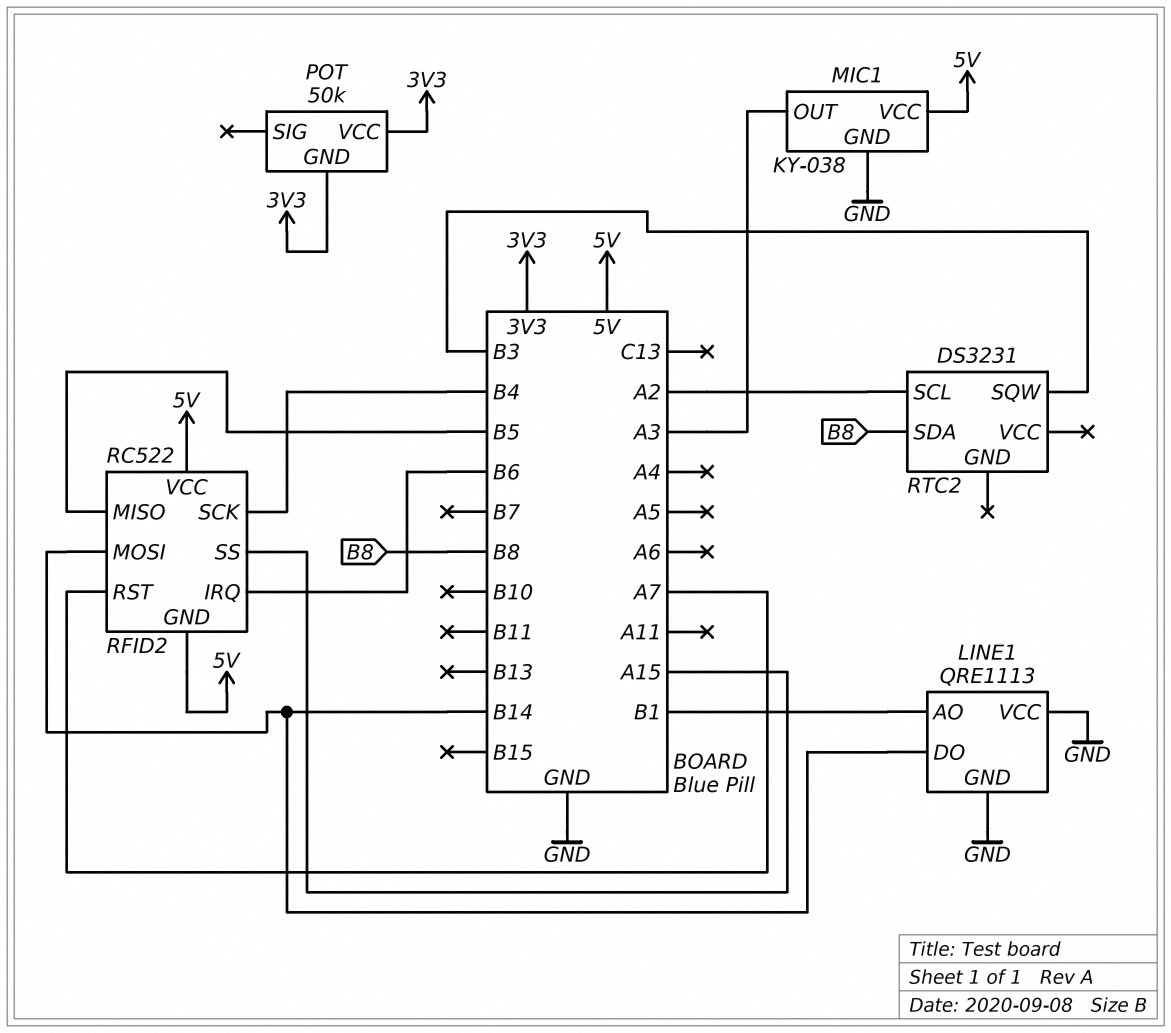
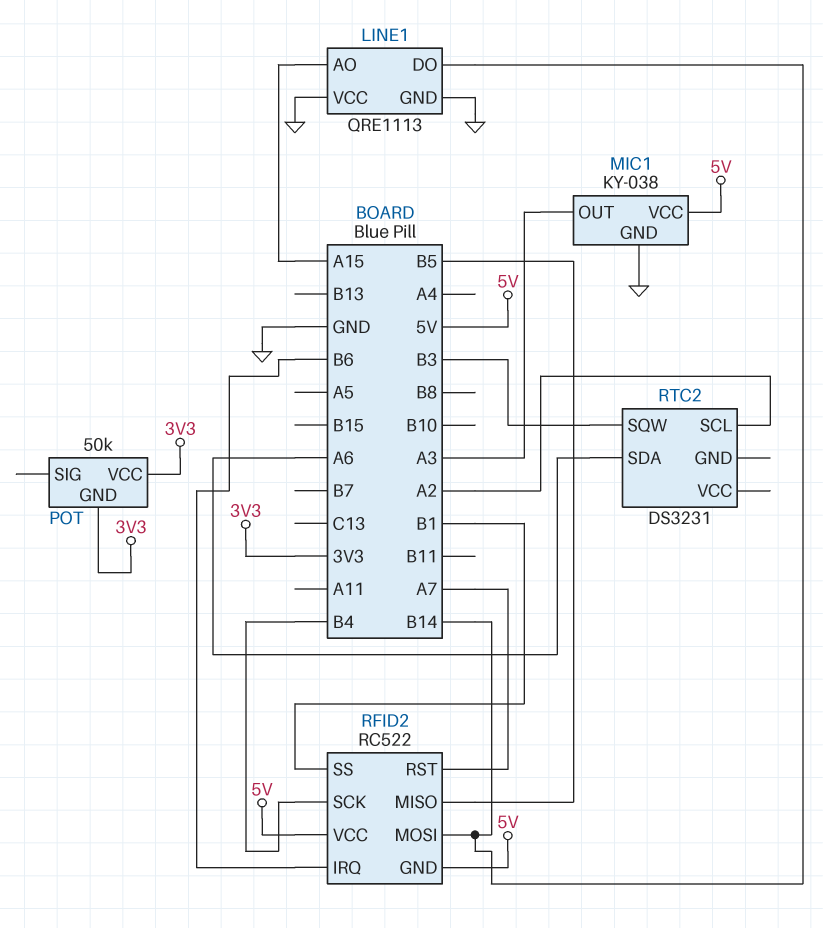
LINE1 pin AO: B1 -> A15
RFID2 pin SS: A15 -> B1
RTC2 pin SDA: B8 -> A6

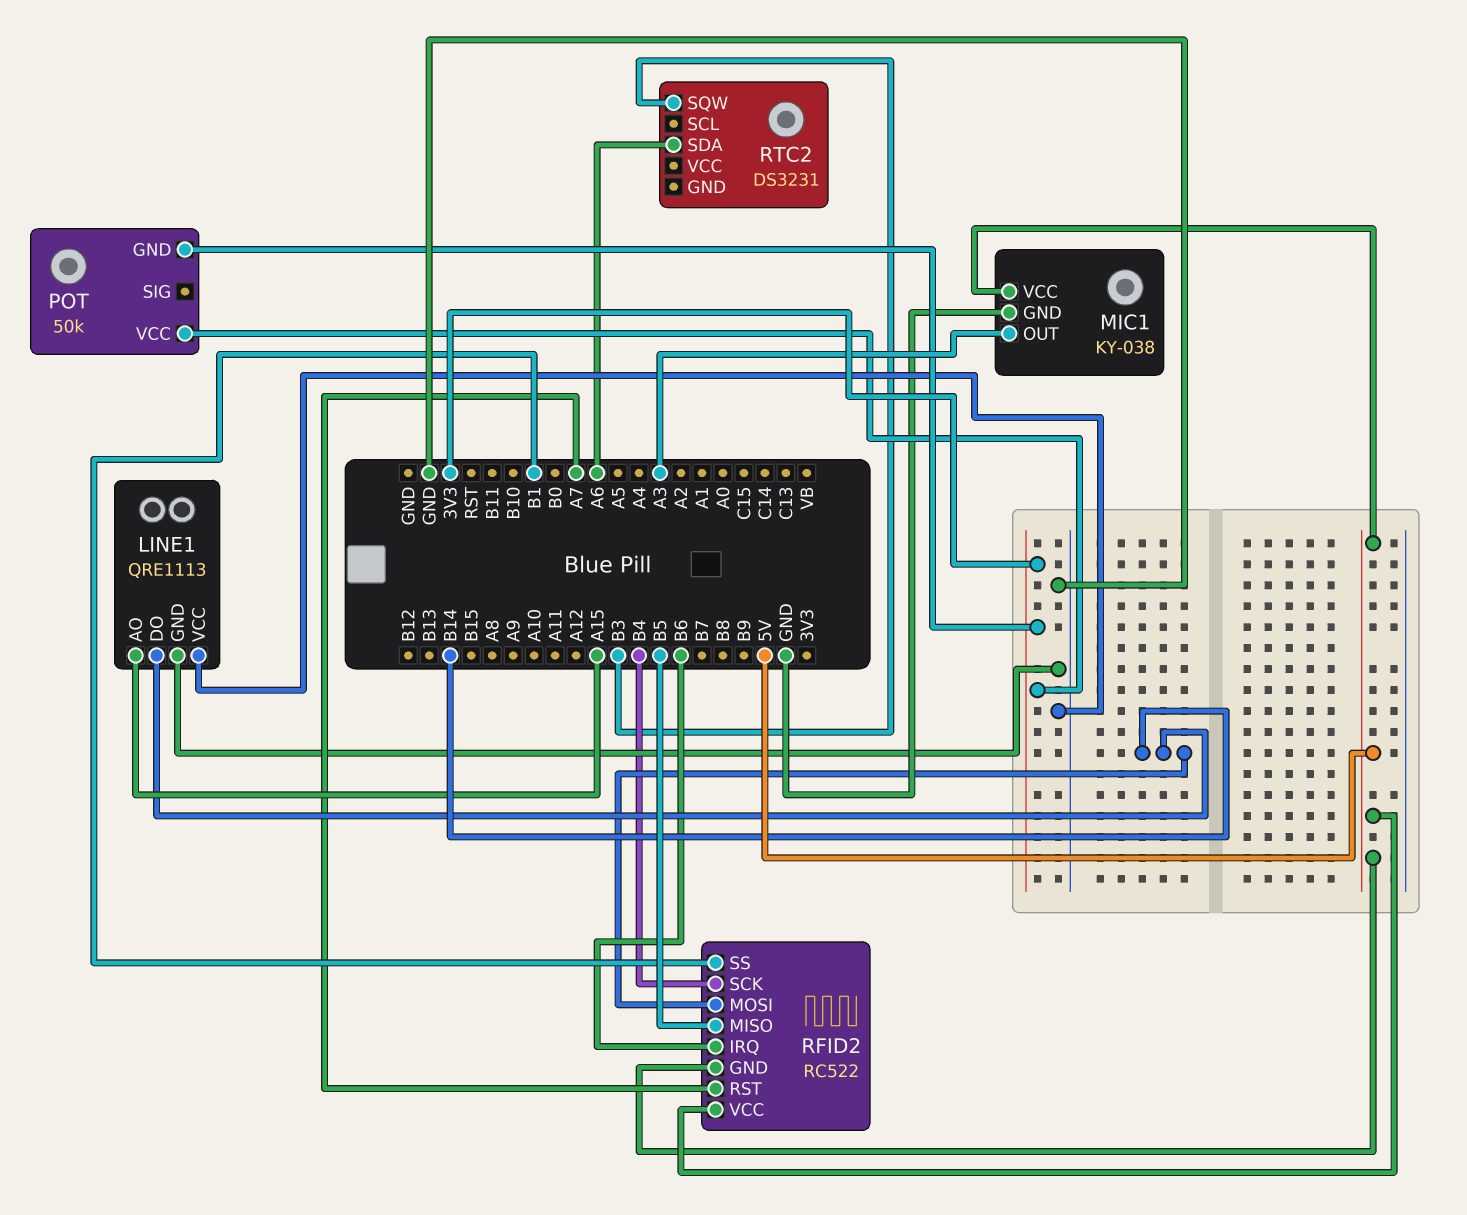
RTC2 pin SCL: A2 -> none

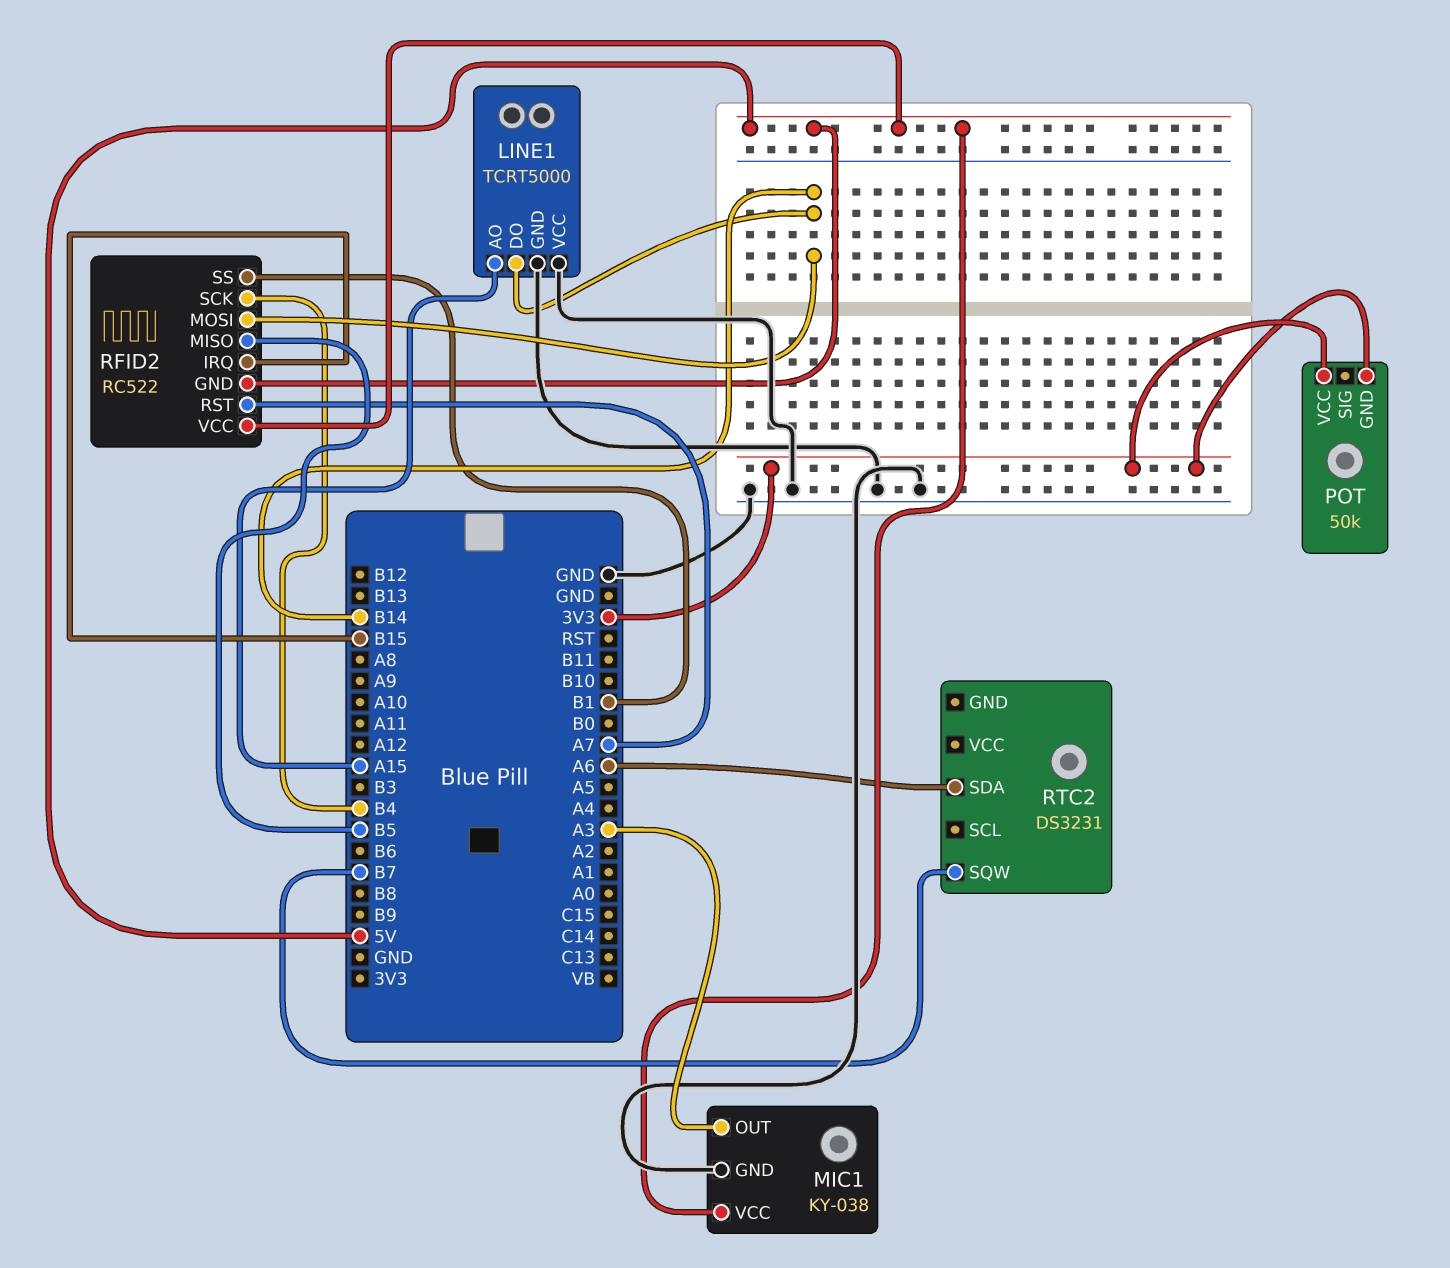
LINE1: QRE1113 -> TCRT5000
RFID2 pin IRQ: B6 -> B15
RTC2 pin SQW: B3 -> B7

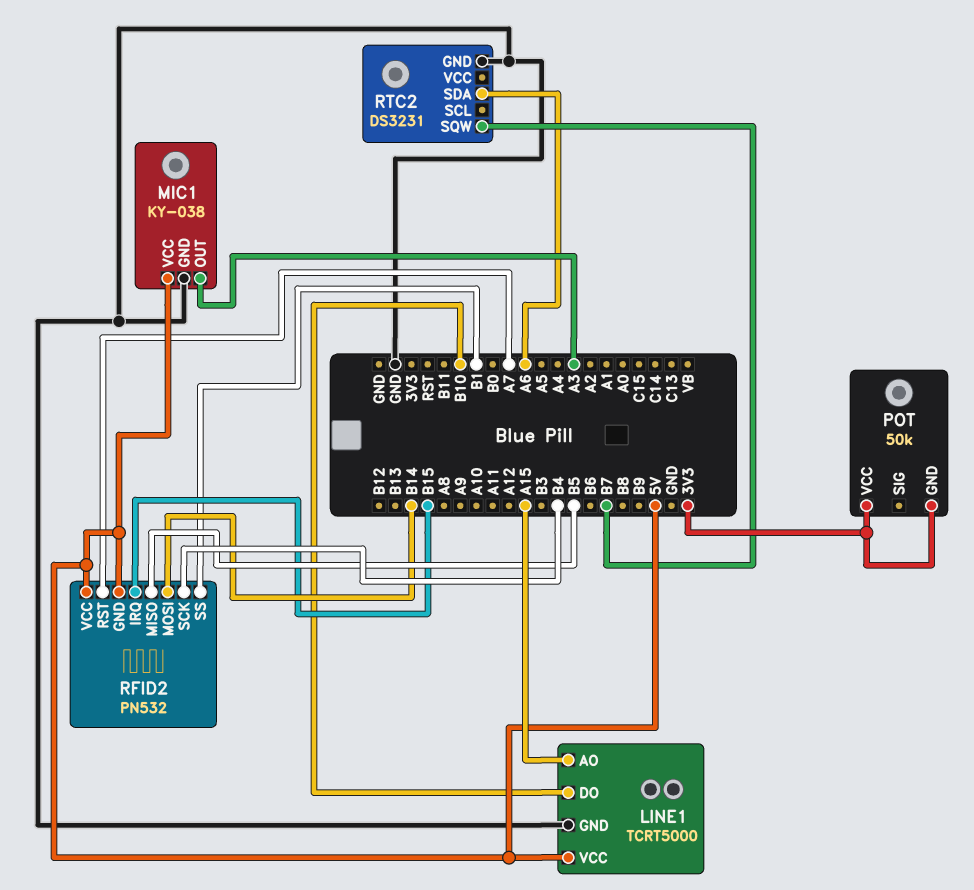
LINE1 pin DO: B14 -> B10
LINE1 pin VCC: GND -> 5V
RFID2: RC522 -> PN532
RTC2 pin GND: none -> GND

